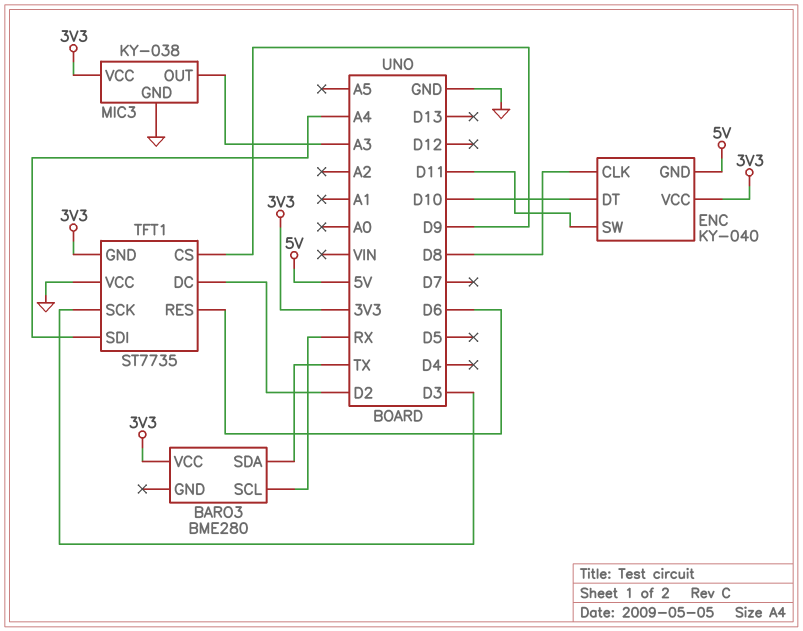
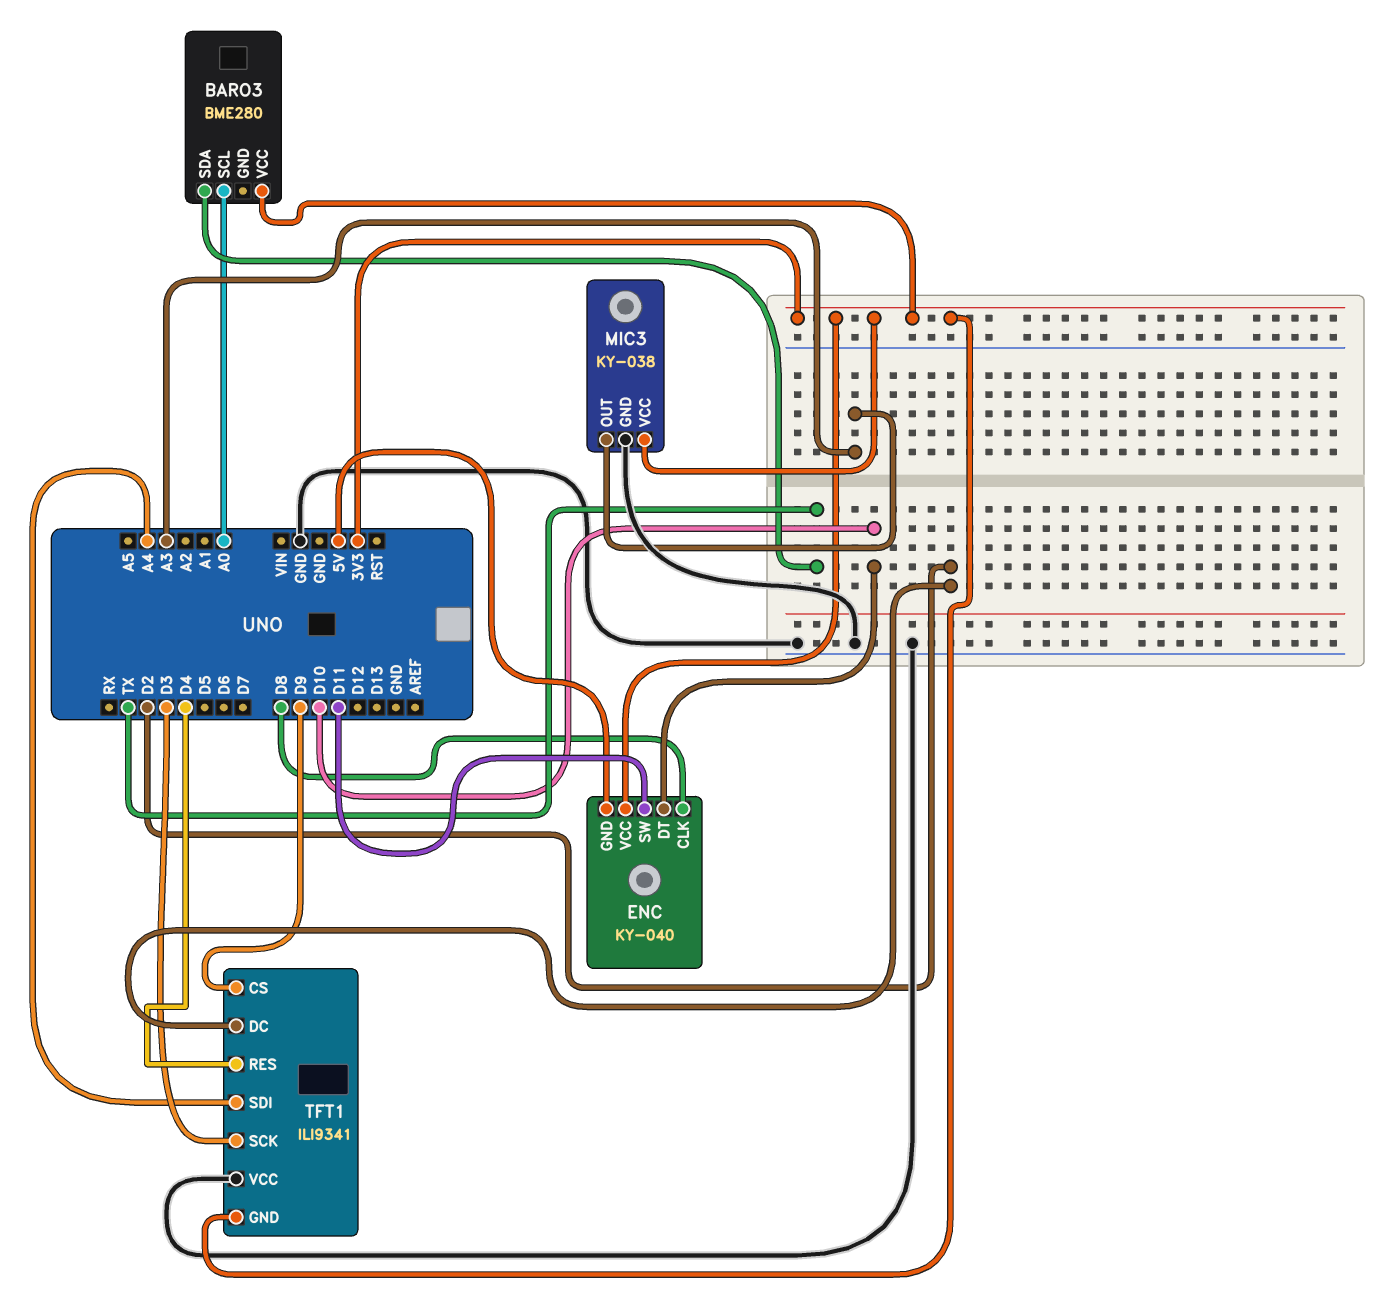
BARO3 pin SCL: RX -> A0
TFT1: ST7735 -> ILI9341
TFT1 pin RES: D6 -> D4

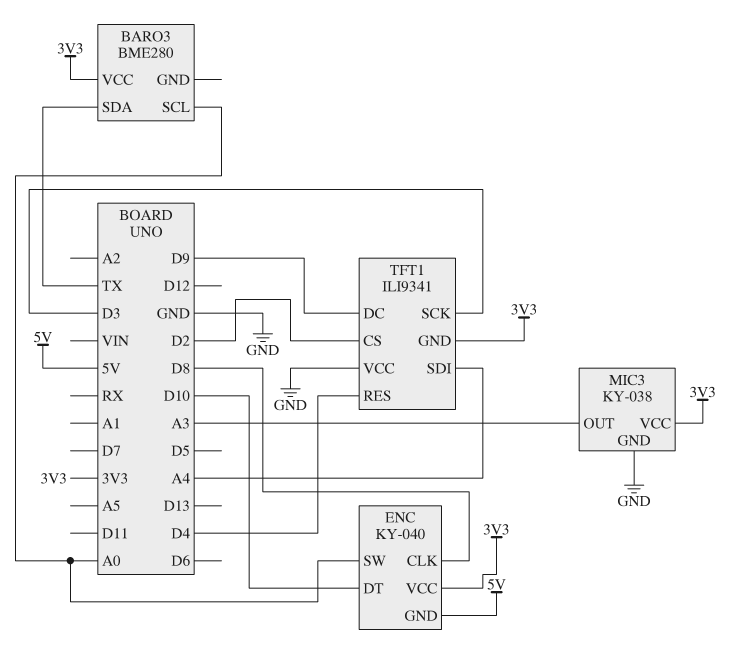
ENC pin SW: D11 -> A0
TFT1 pin CS: D9 -> D2
TFT1 pin DC: D2 -> D9

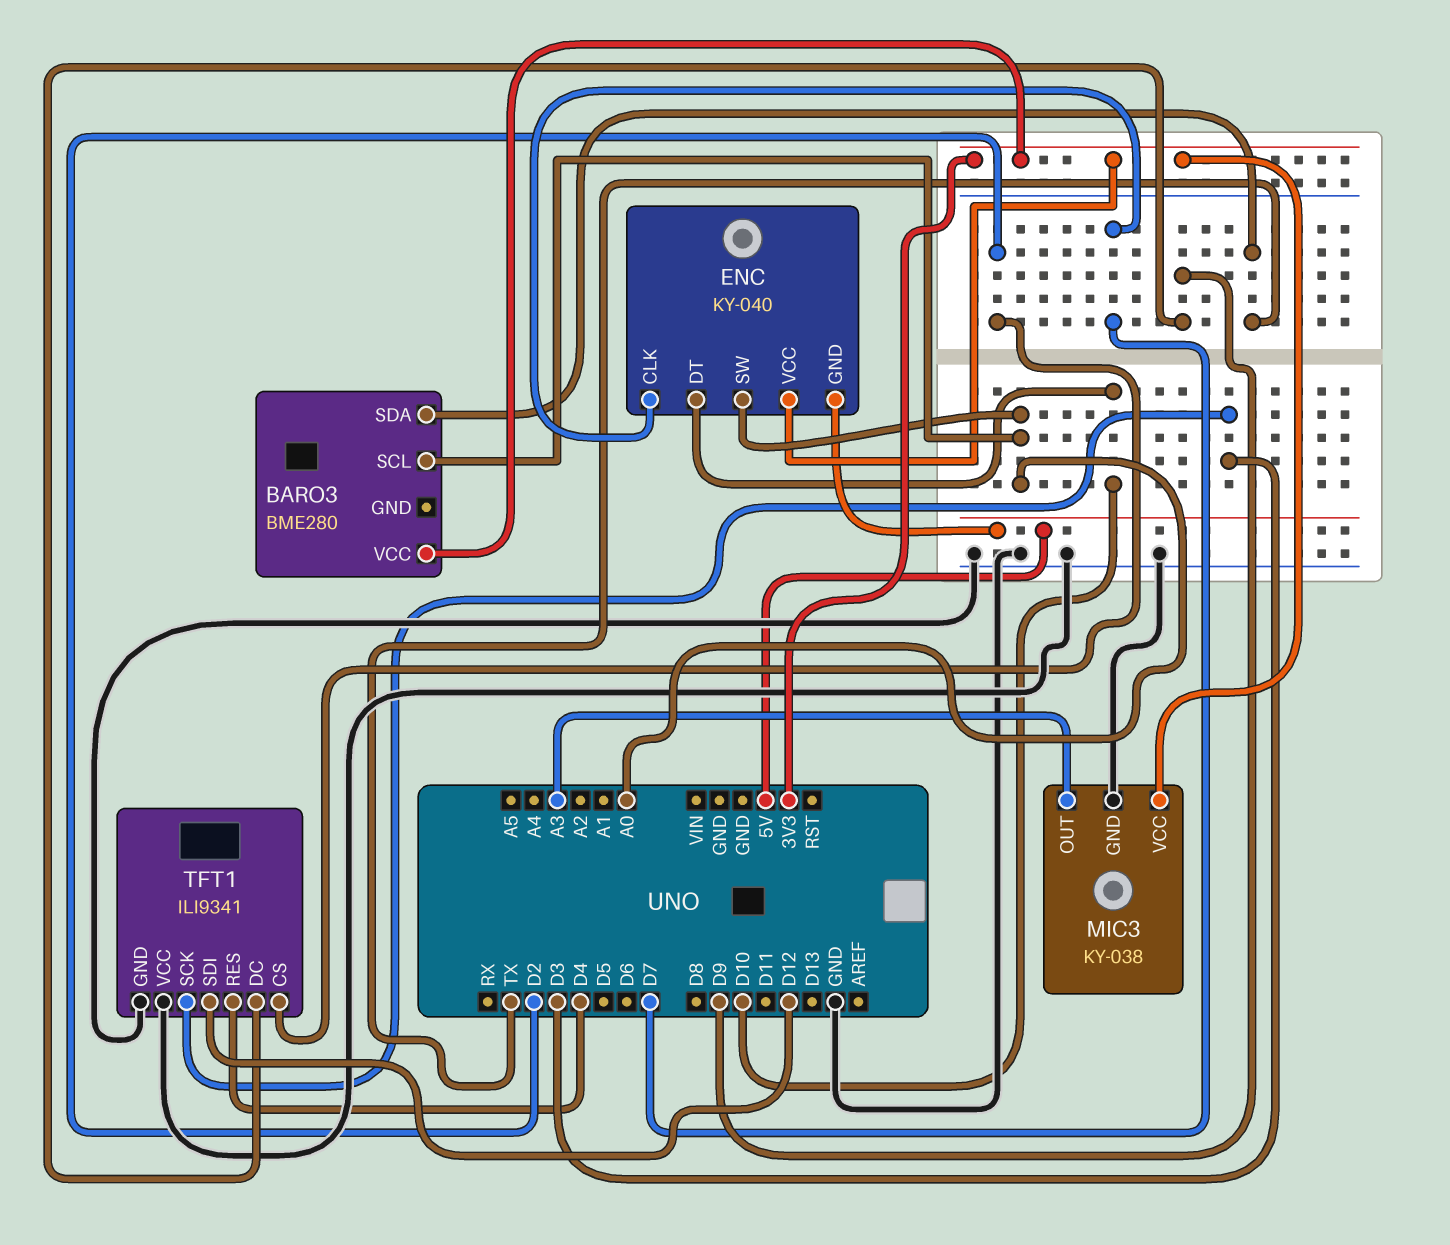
ENC pin CLK: D8 -> D7
TFT1 pin GND: 3V3 -> GND
TFT1 pin SDI: A4 -> D12

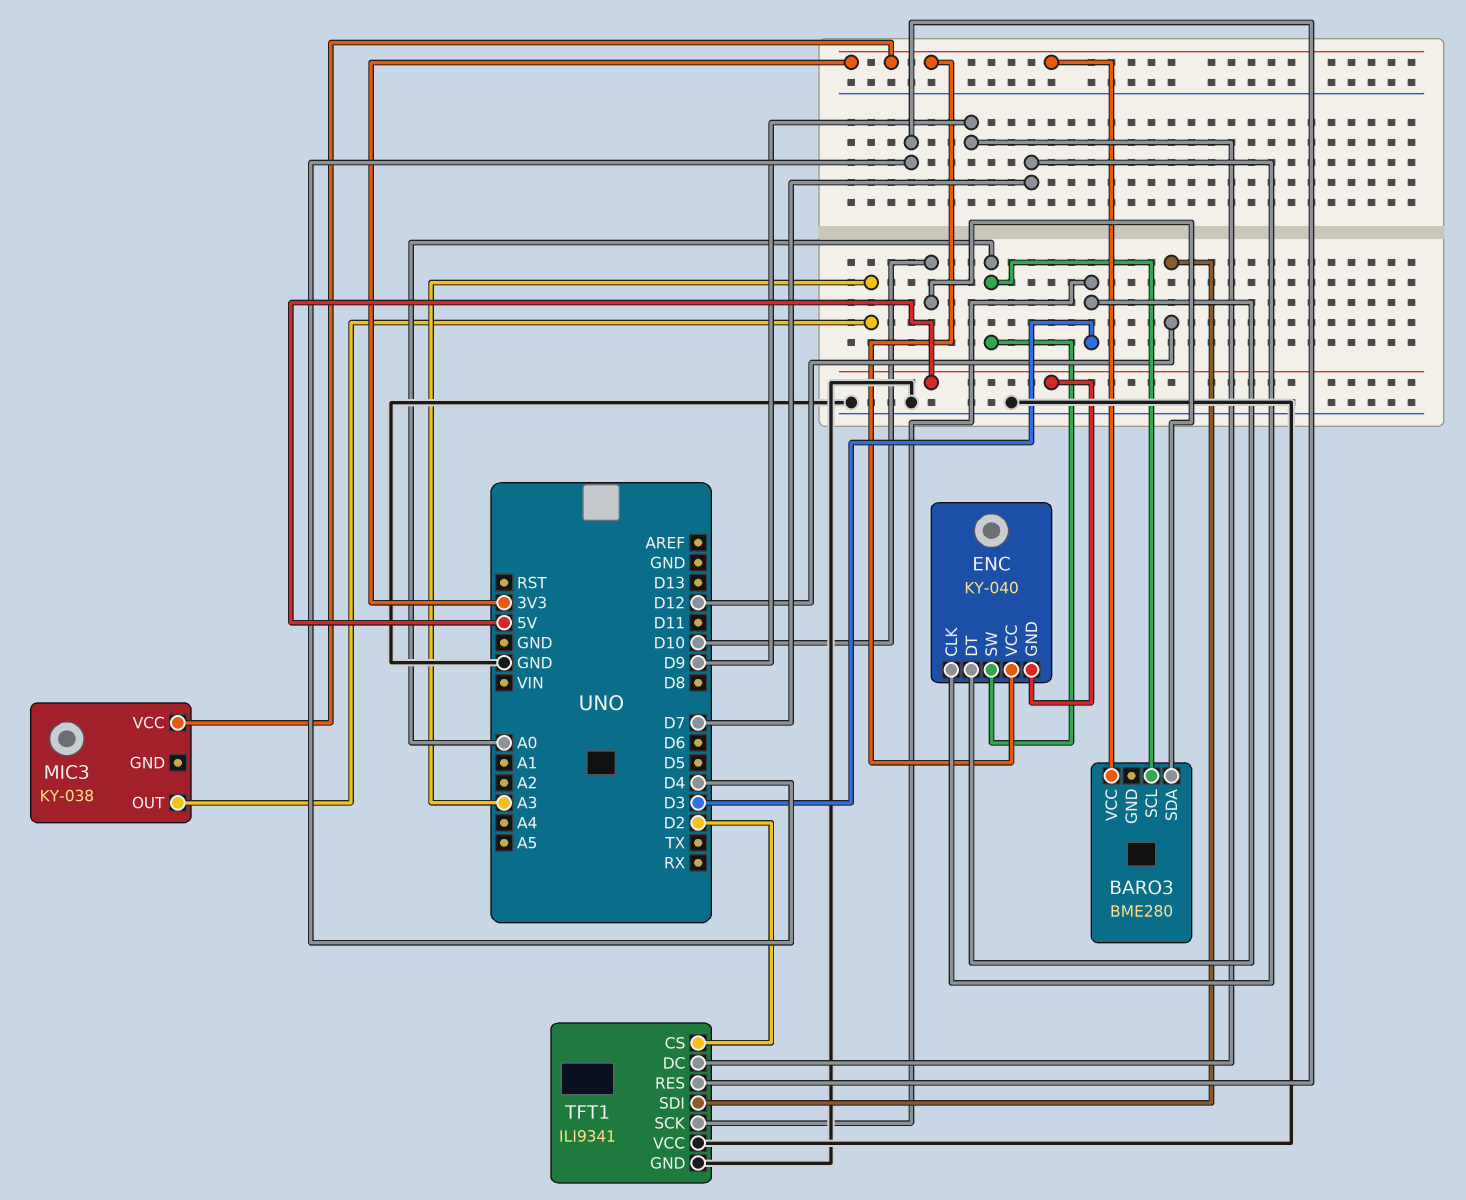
BARO3 pin SDA: TX -> D10
ENC pin DT: D10 -> D3
MIC3 pin GND: GND -> none

